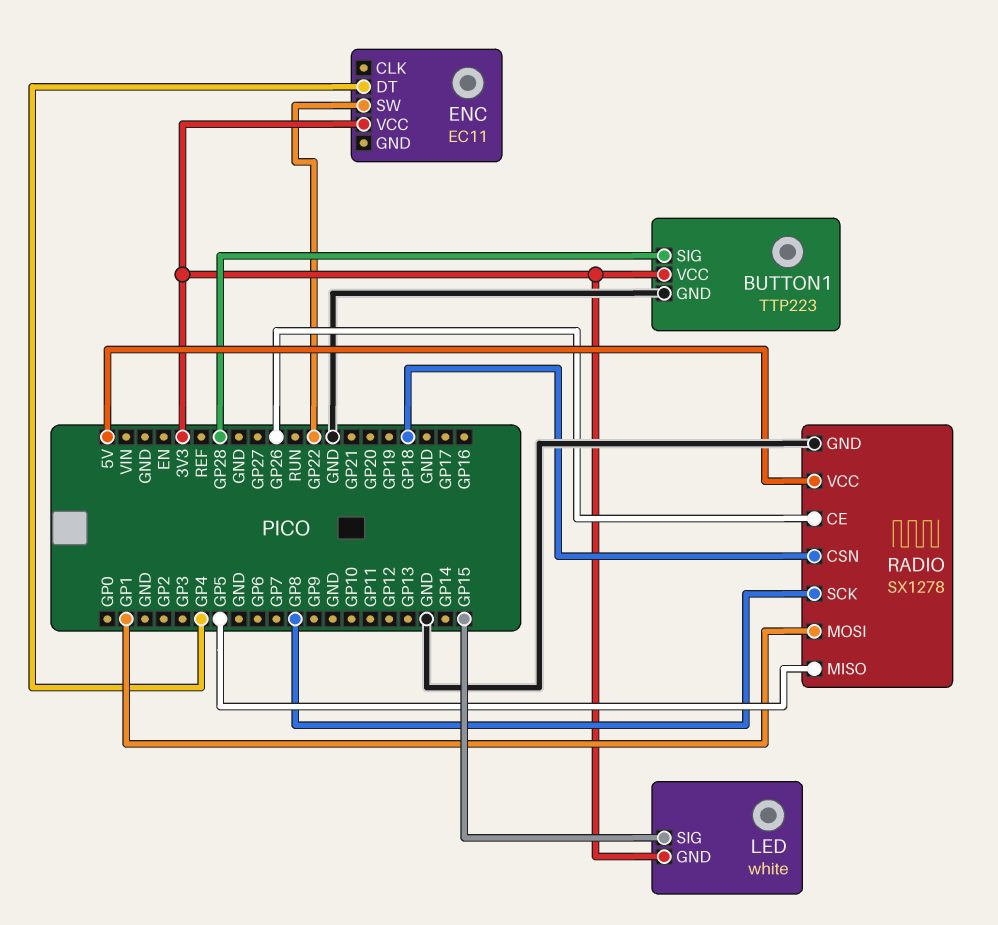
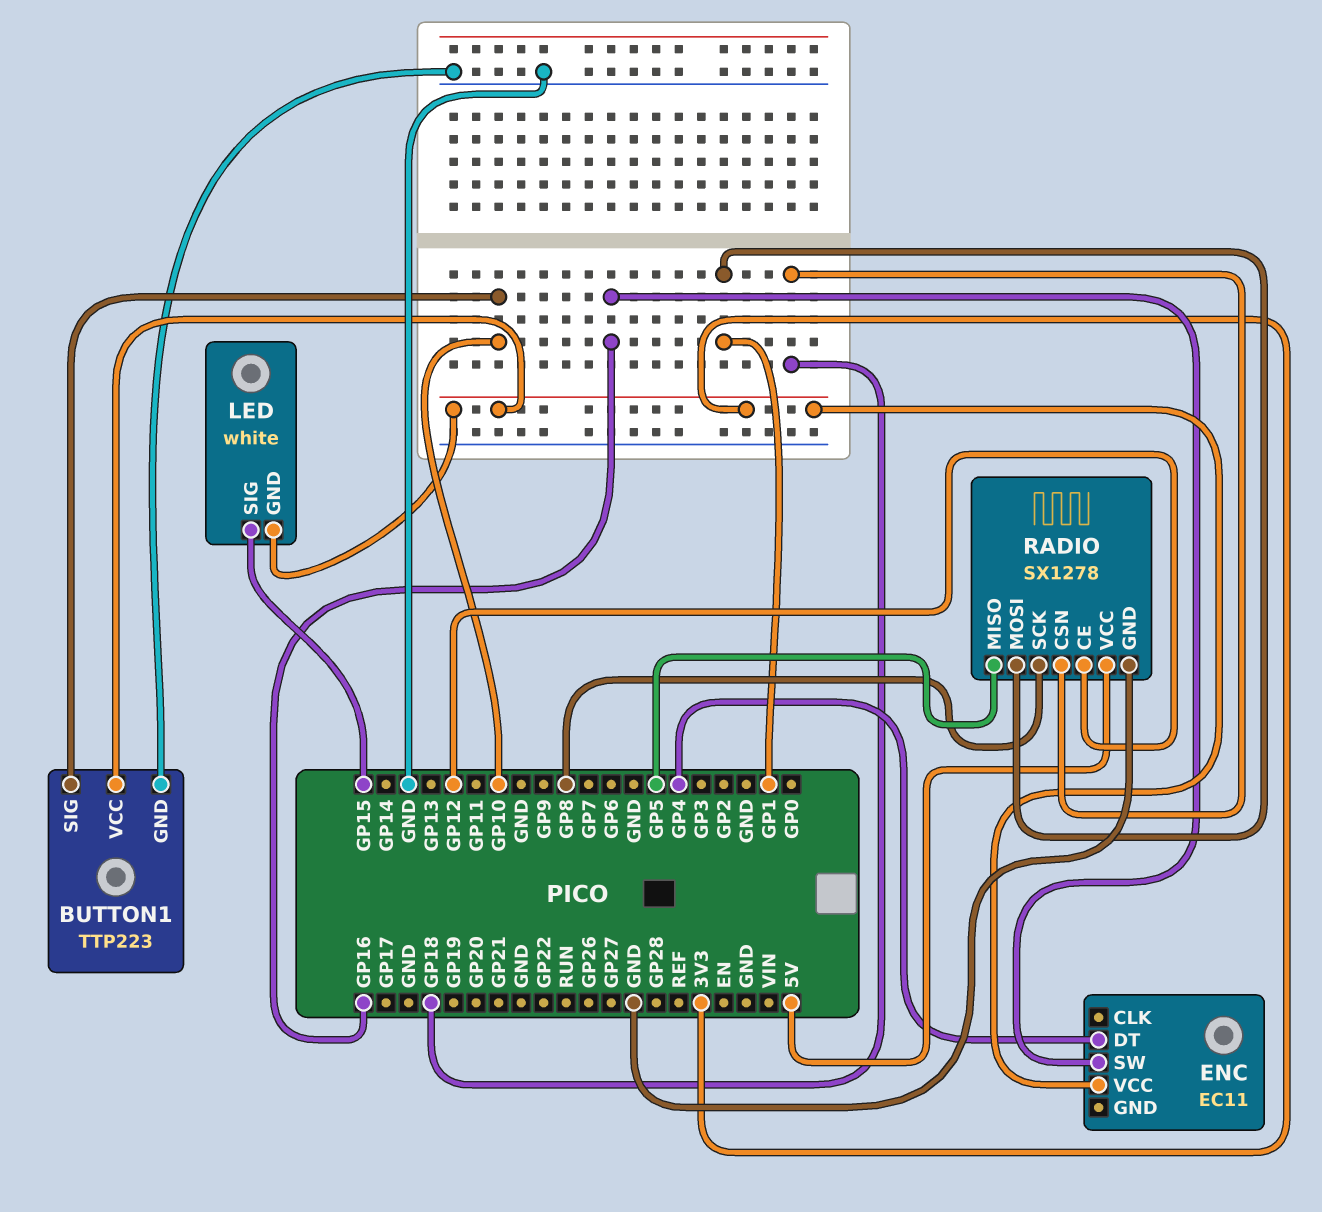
BUTTON1 pin SIG: GP28 -> GP10
ENC pin SW: GP22 -> GP16
RADIO pin CE: GP26 -> GP12

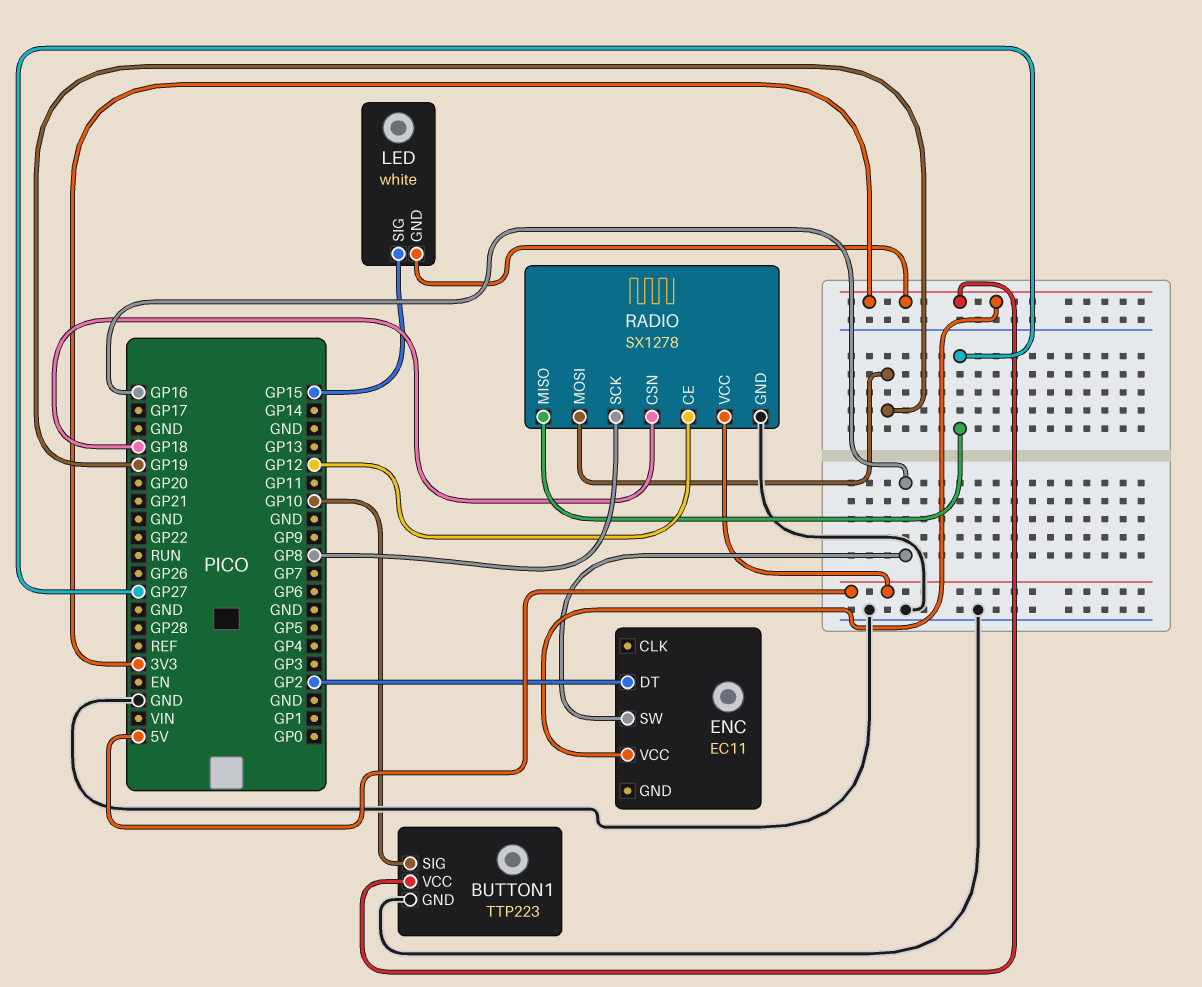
ENC pin DT: GP4 -> GP2
RADIO pin MISO: GP5 -> GP27
RADIO pin MOSI: GP1 -> GP19

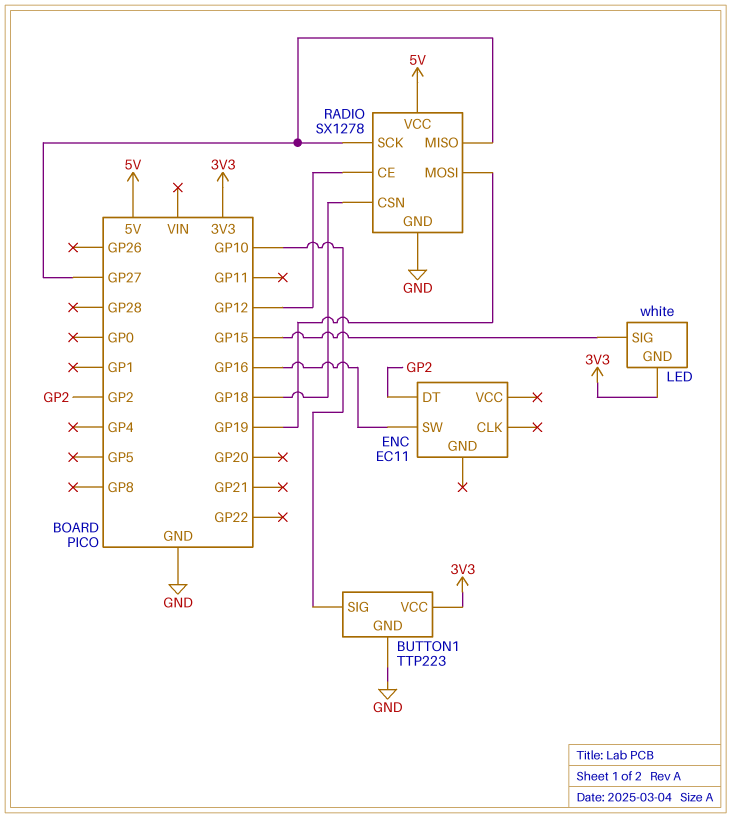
ENC pin VCC: 3V3 -> none
RADIO pin SCK: GP8 -> GP27

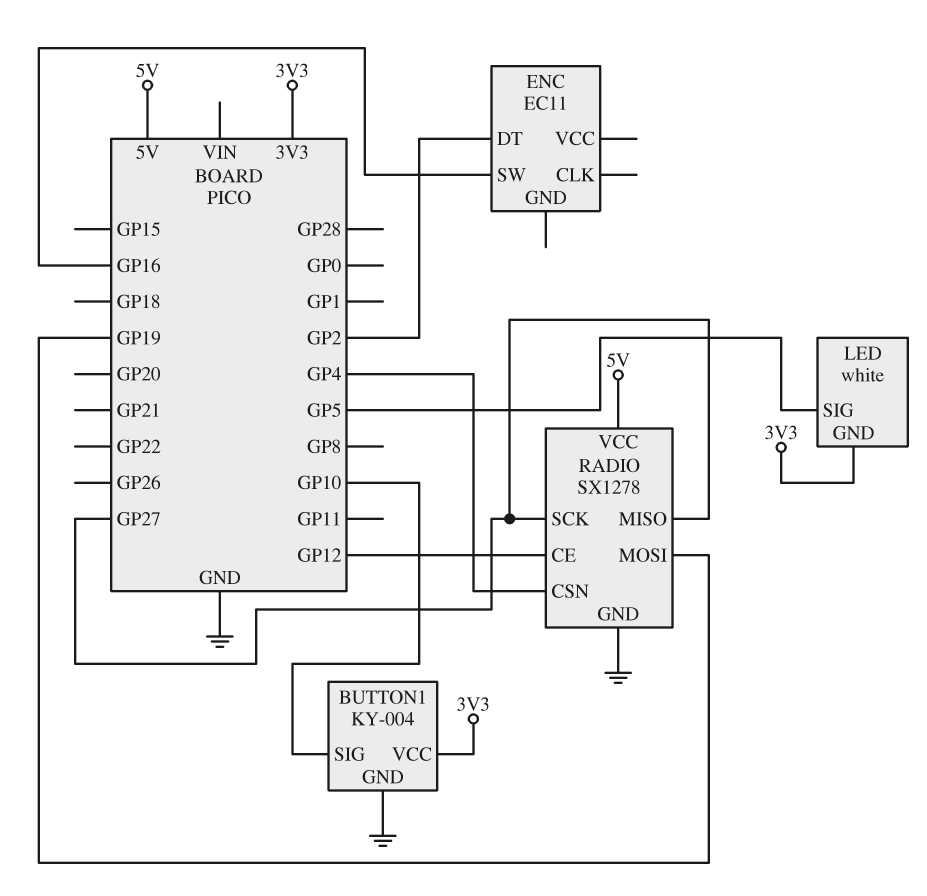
BUTTON1: TTP223 -> KY-004
LED pin SIG: GP15 -> GP5
RADIO pin CSN: GP18 -> GP4

